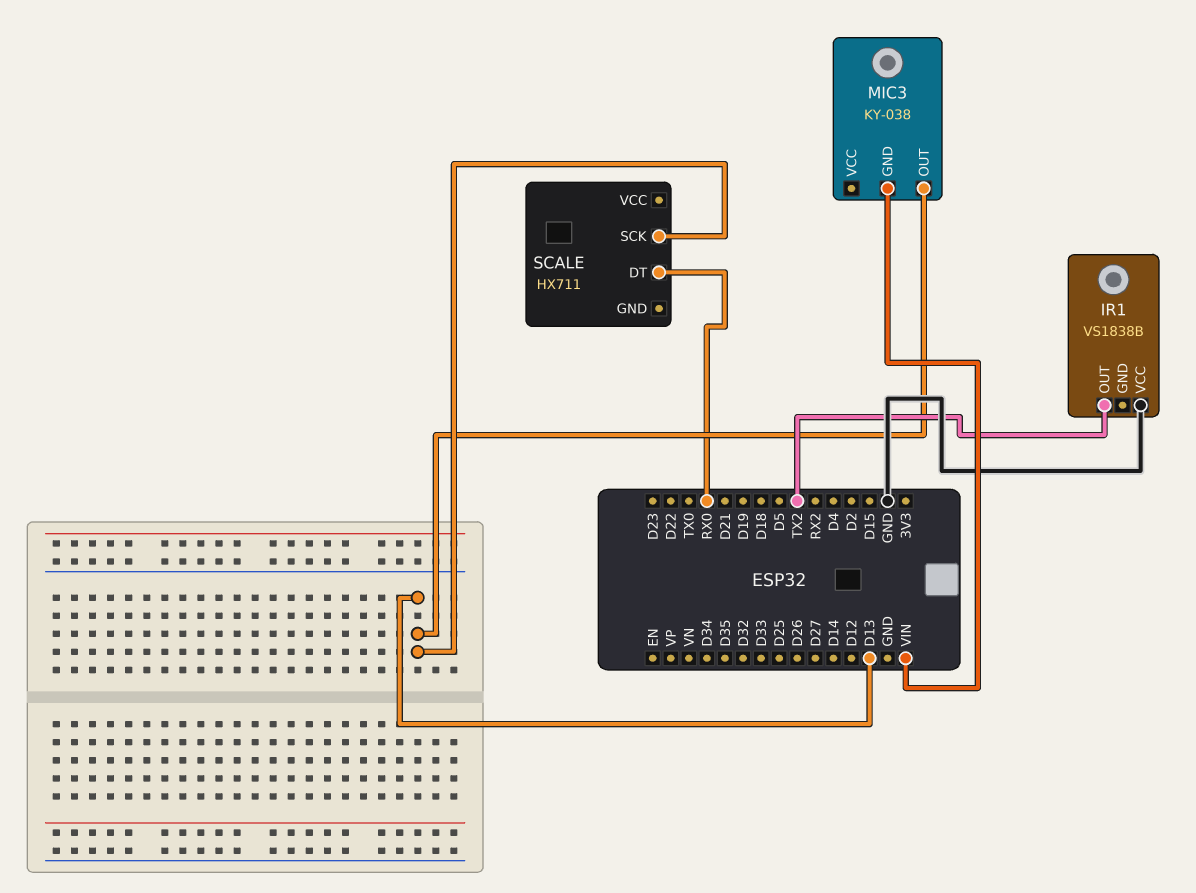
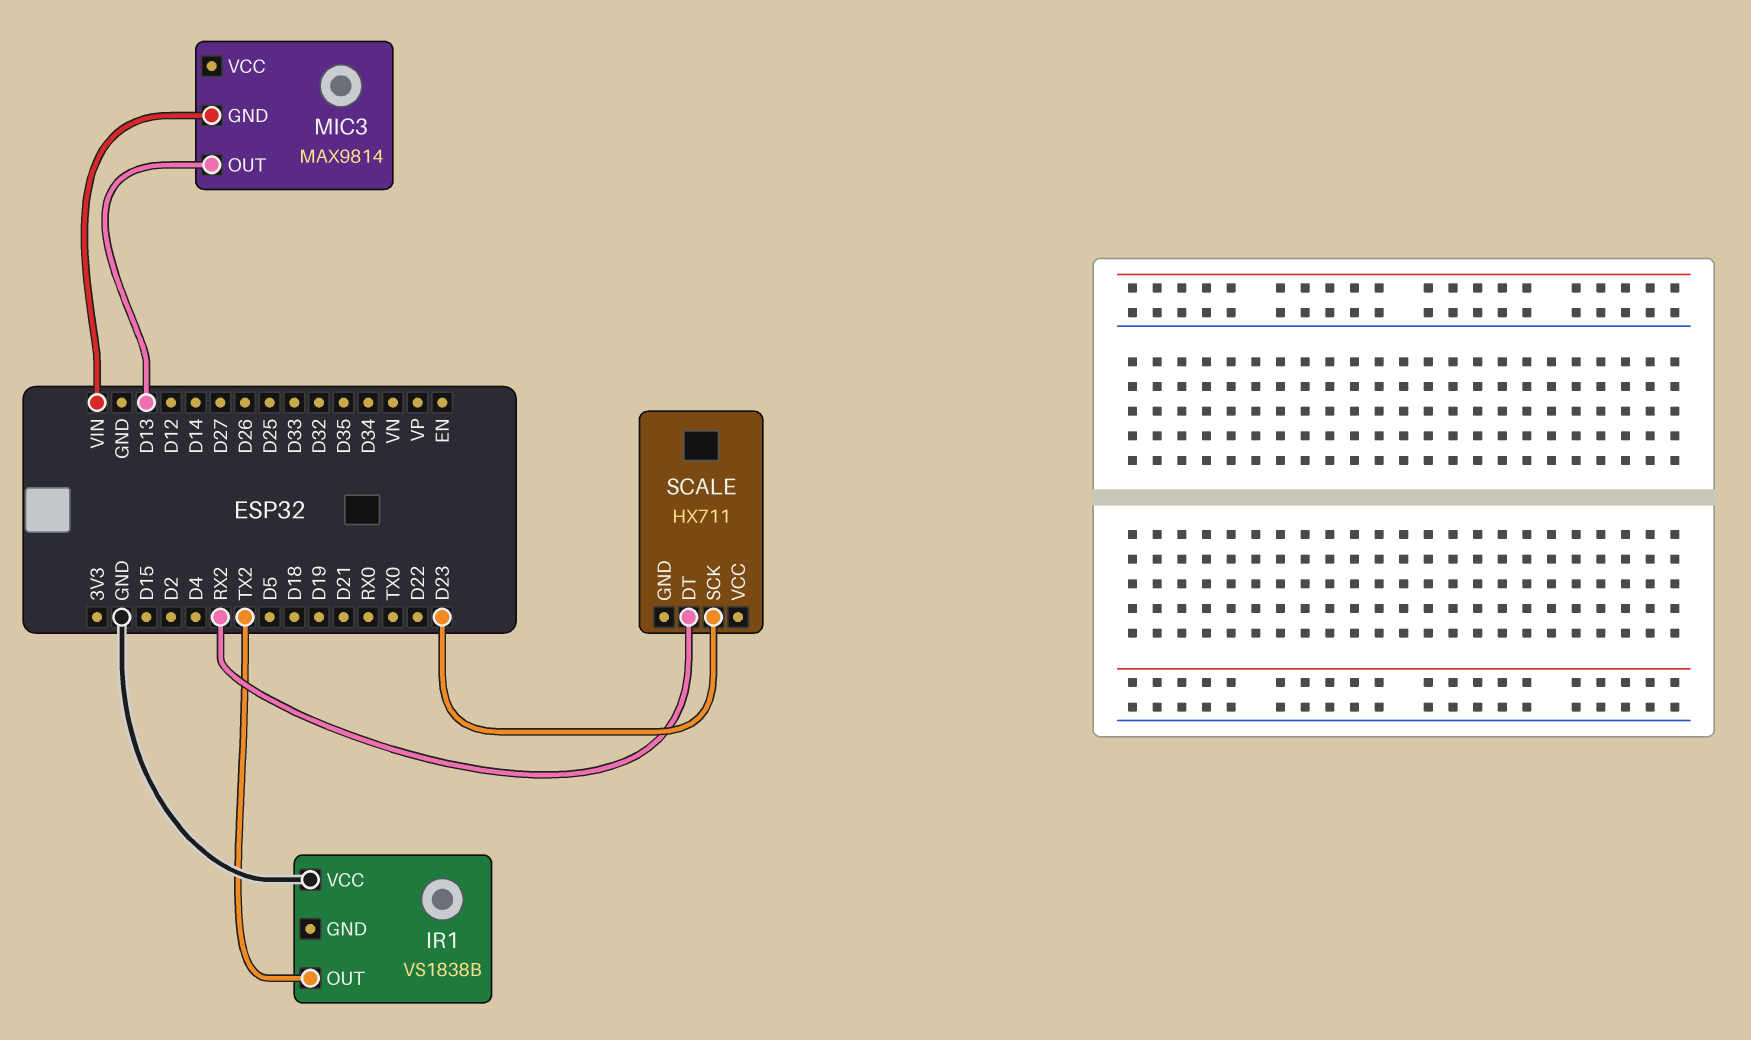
MIC3: KY-038 -> MAX9814
SCALE pin DT: RX0 -> RX2
SCALE pin SCK: D13 -> D23

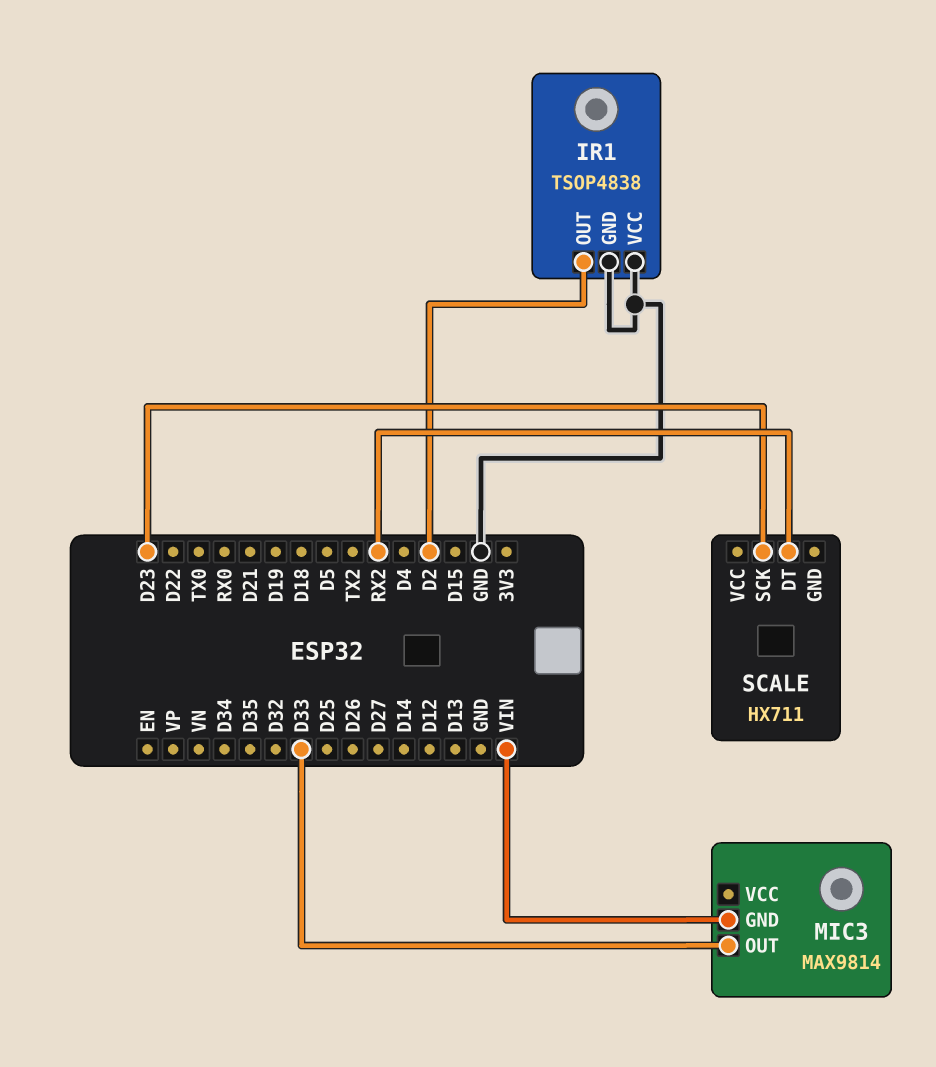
IR1: VS1838B -> TSOP4838
IR1 pin GND: none -> GND
IR1 pin OUT: TX2 -> D2
MIC3 pin OUT: D13 -> D33

